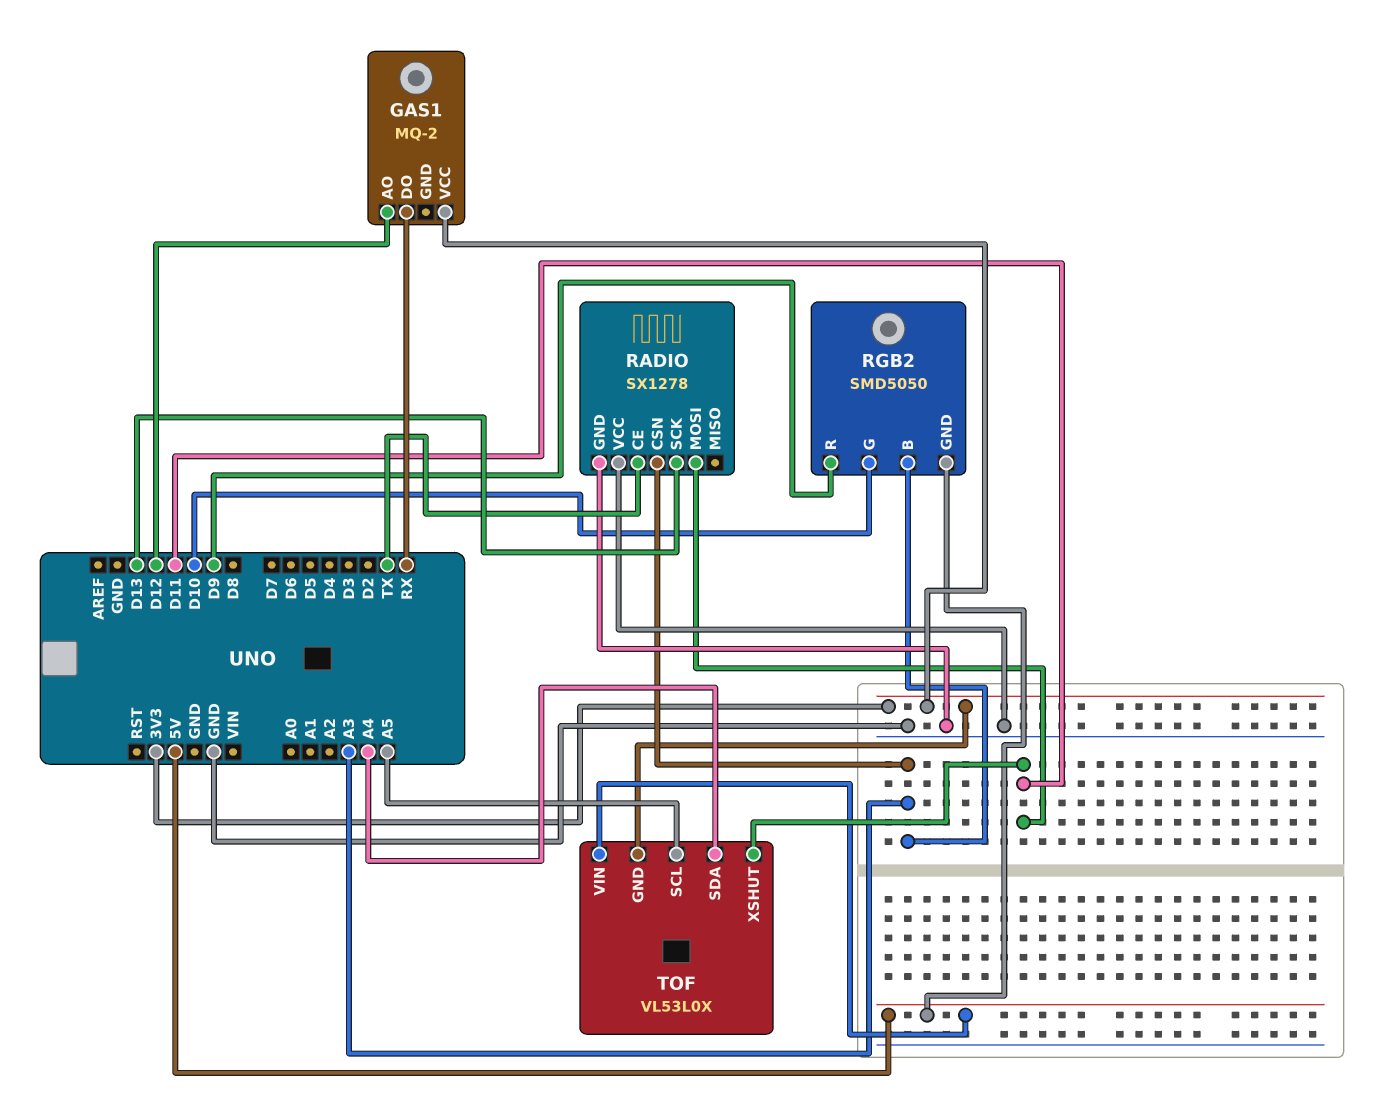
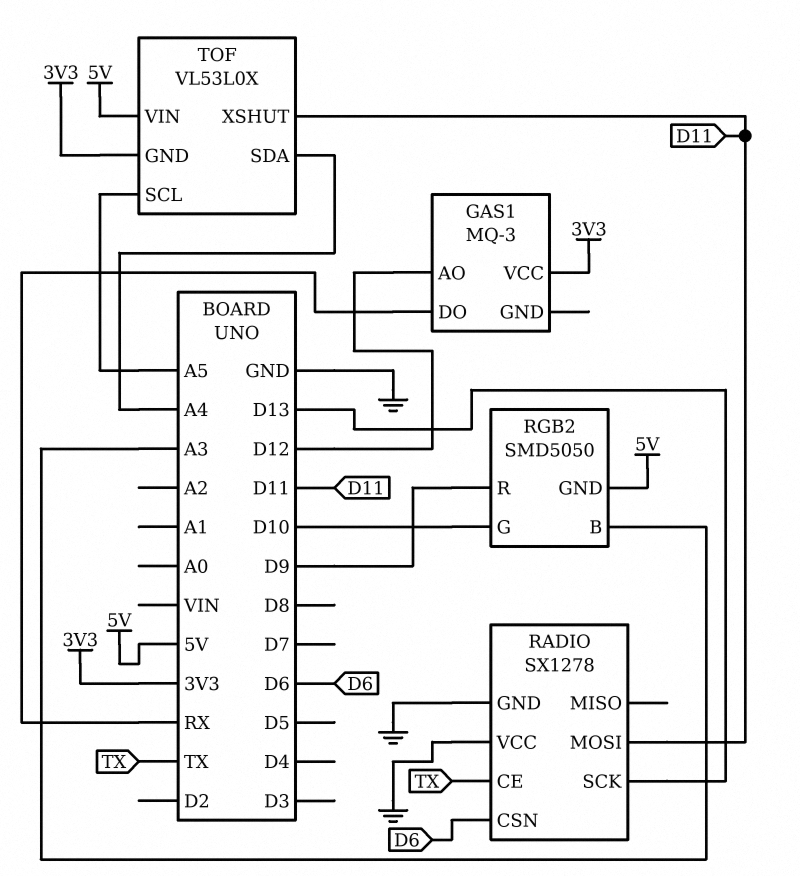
GAS1: MQ-2 -> MQ-3
RADIO pin CSN: A3 -> D6

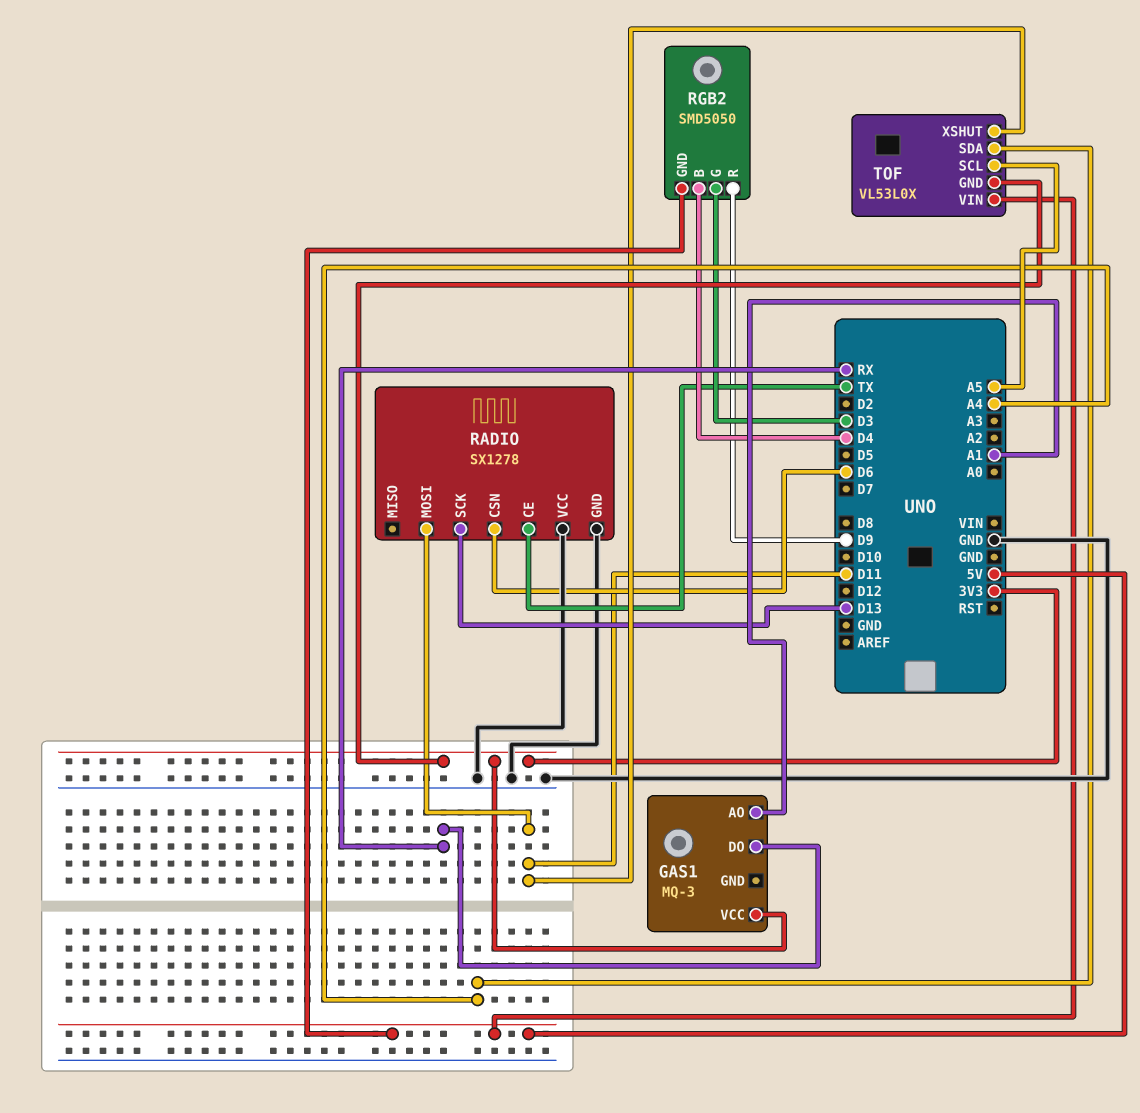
GAS1 pin AO: D12 -> A1
RGB2 pin B: A3 -> D4
RGB2 pin G: D10 -> D3

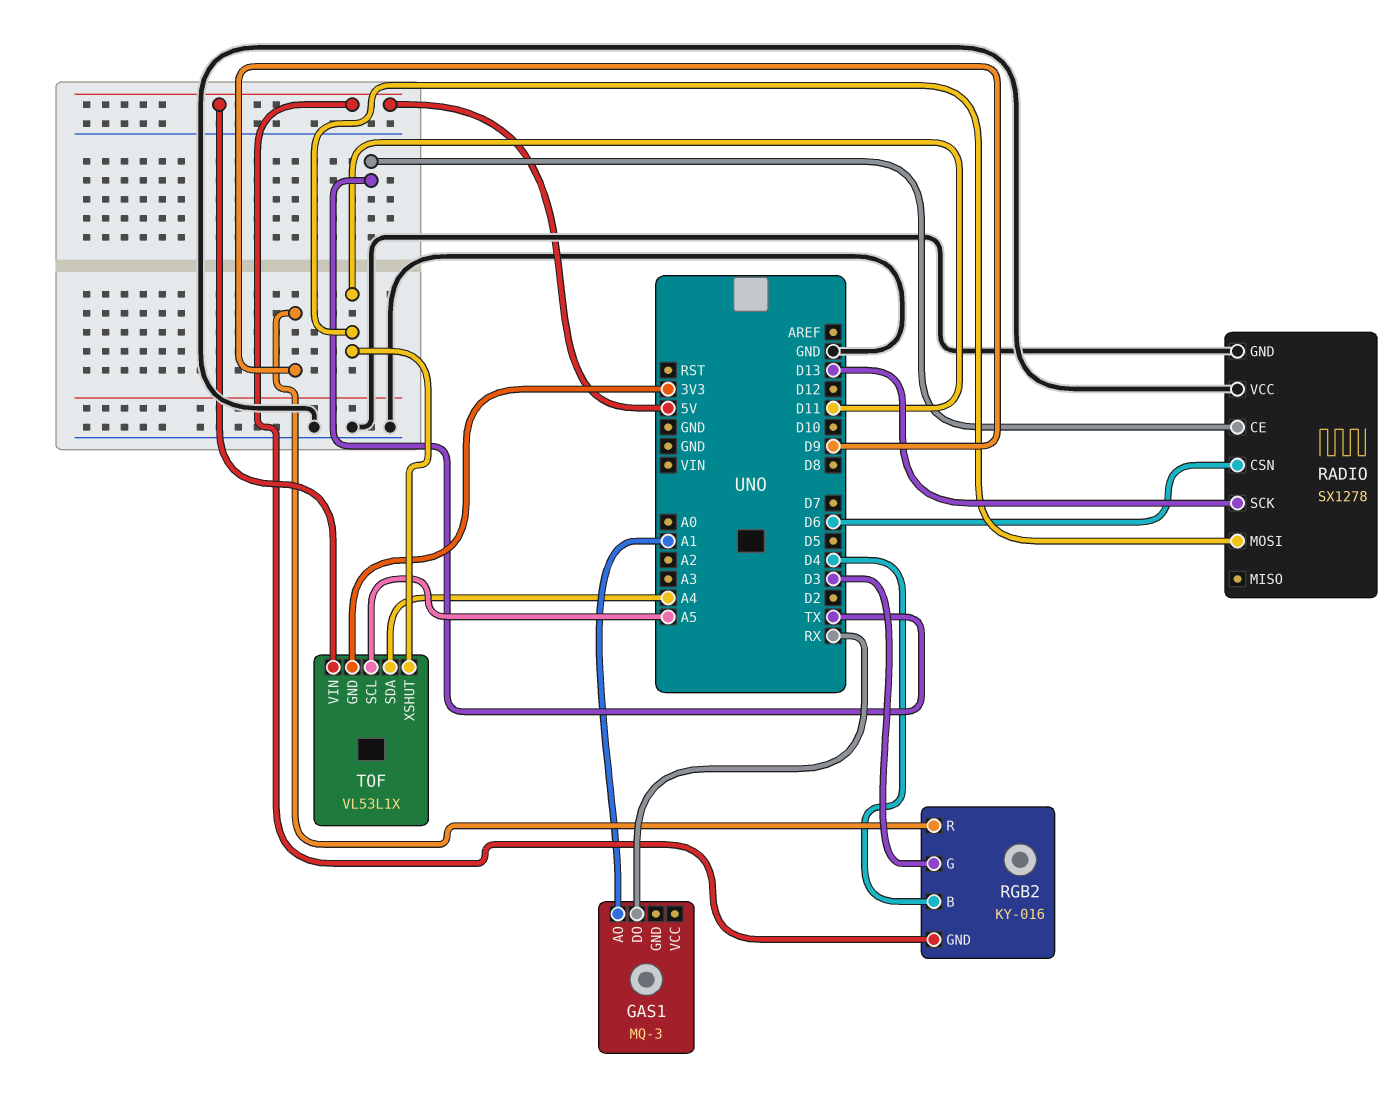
GAS1 pin VCC: 3V3 -> none
RGB2: SMD5050 -> KY-016
TOF: VL53L0X -> VL53L1X

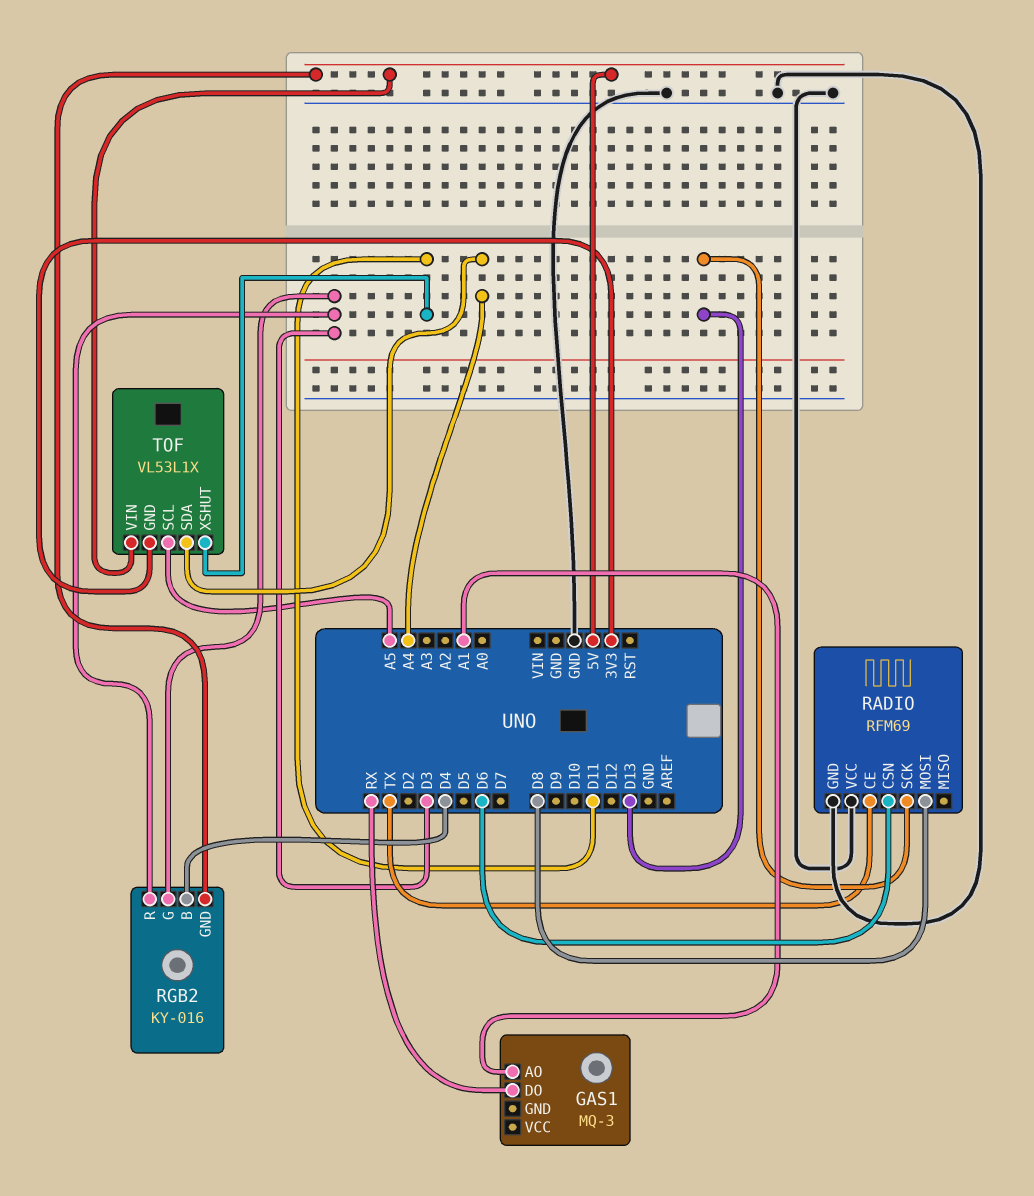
RADIO: SX1278 -> RFM69
RADIO pin MOSI: D11 -> D8
RGB2 pin R: D9 -> D3

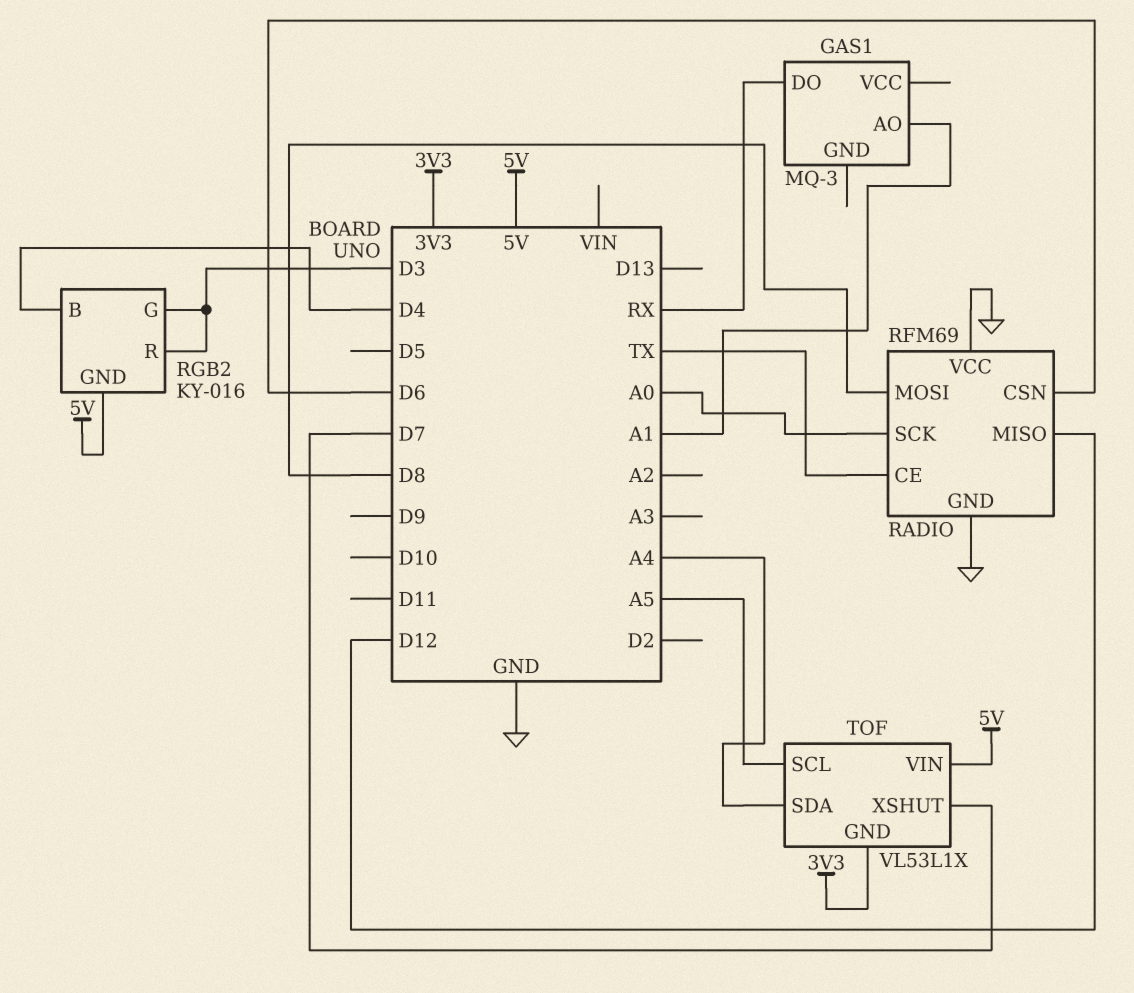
RADIO pin MISO: none -> D12
RADIO pin SCK: D13 -> A0
TOF pin XSHUT: D11 -> D7

